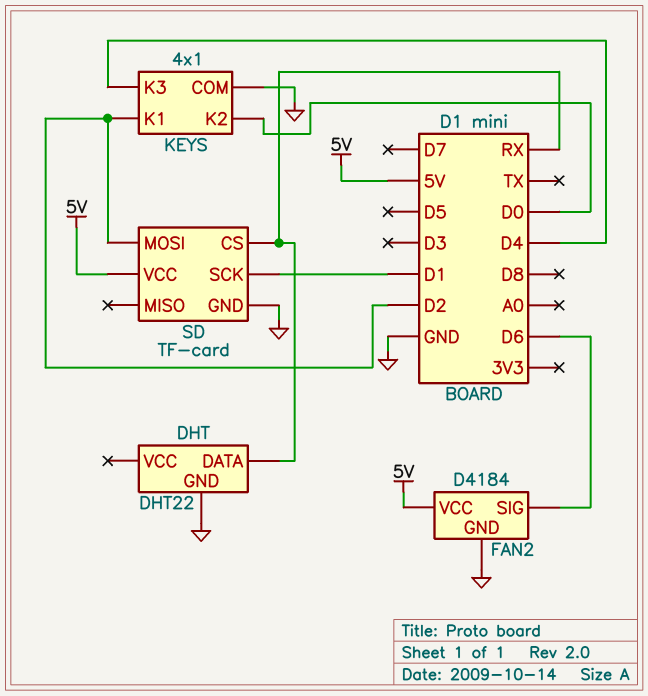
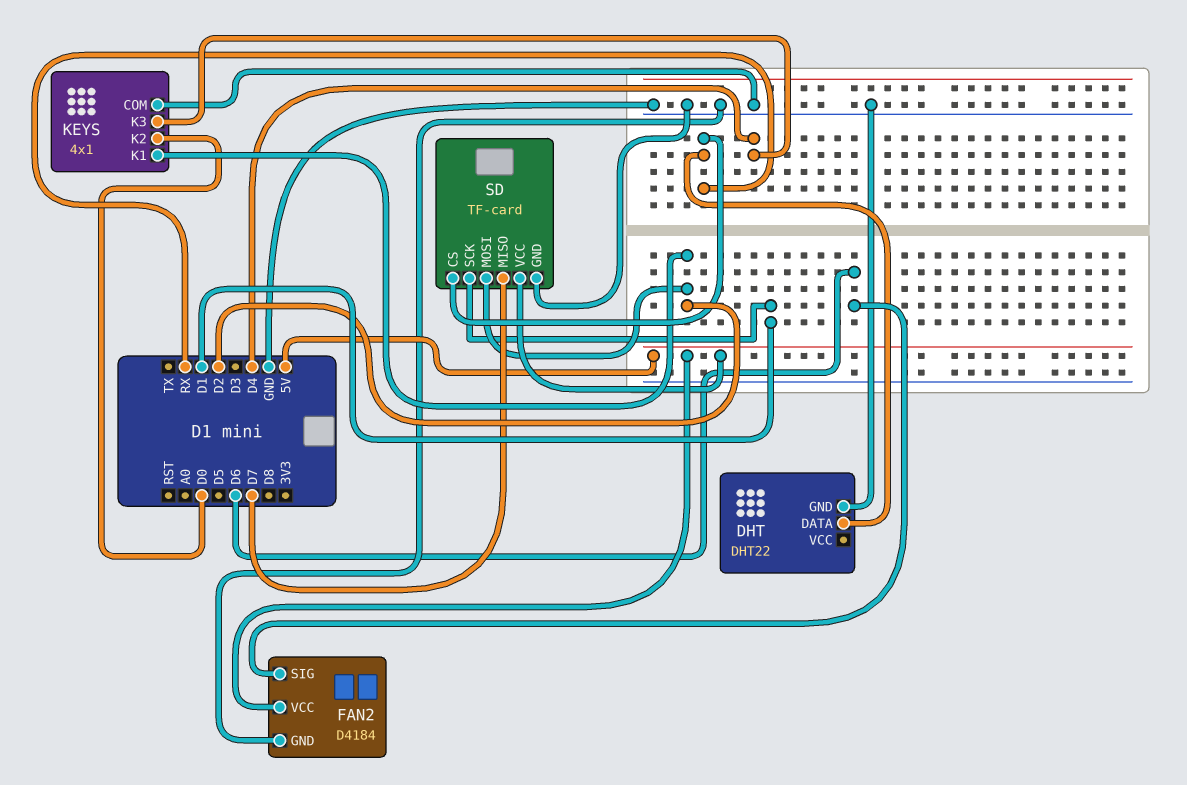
SD pin MISO: none -> D7

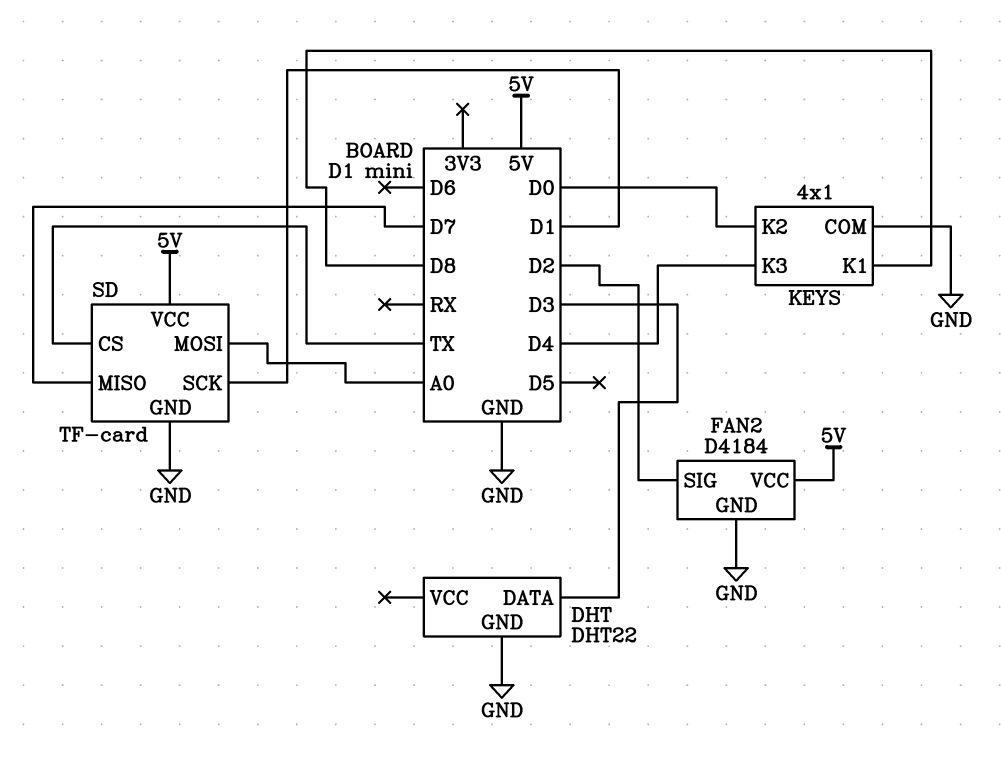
DHT pin DATA: RX -> D3
FAN2 pin SIG: D6 -> D2
KEYS pin K1: D2 -> D8
SD pin CS: RX -> TX
SD pin MOSI: D2 -> A0

